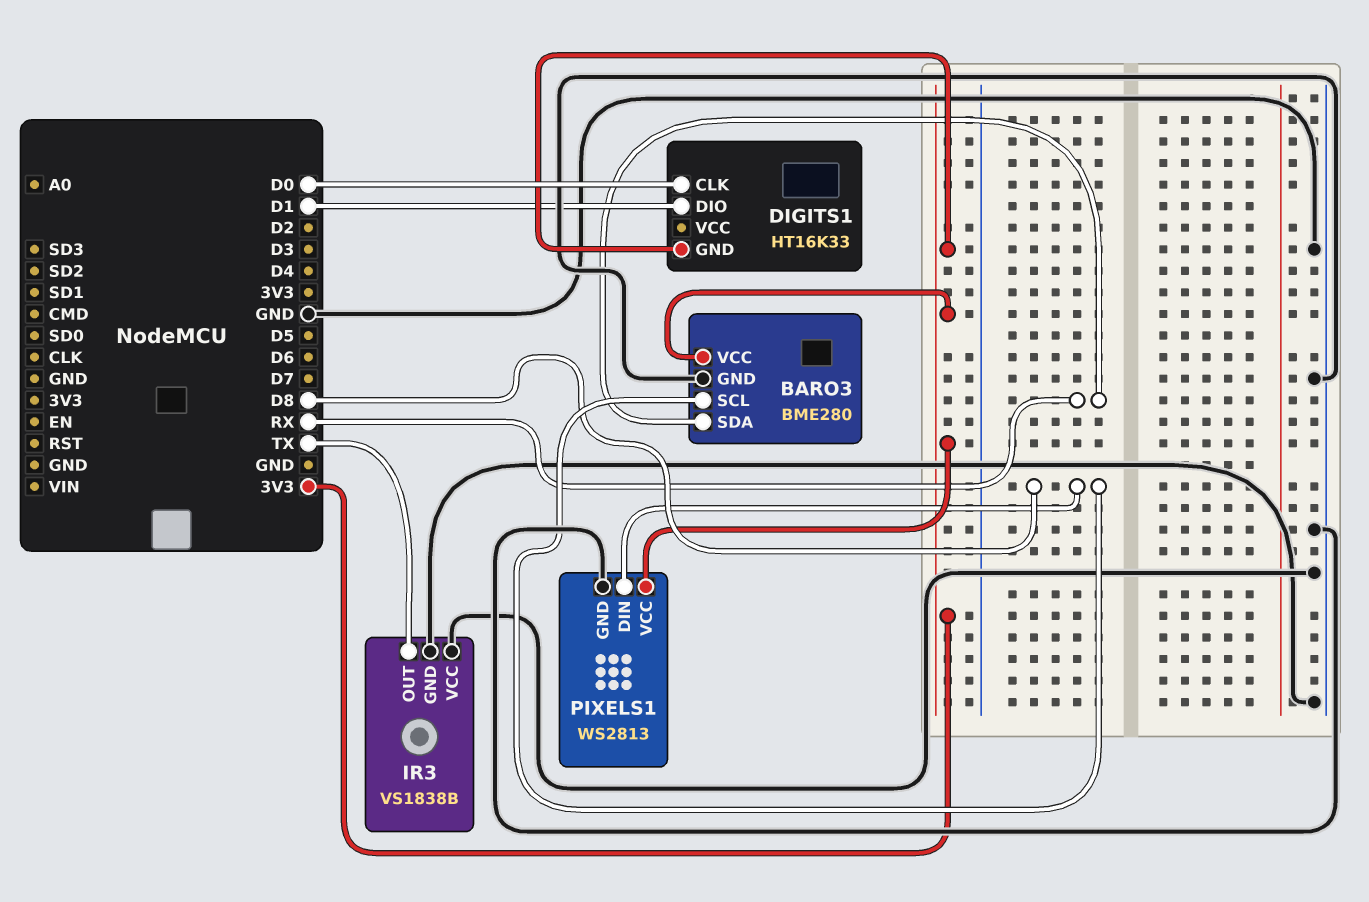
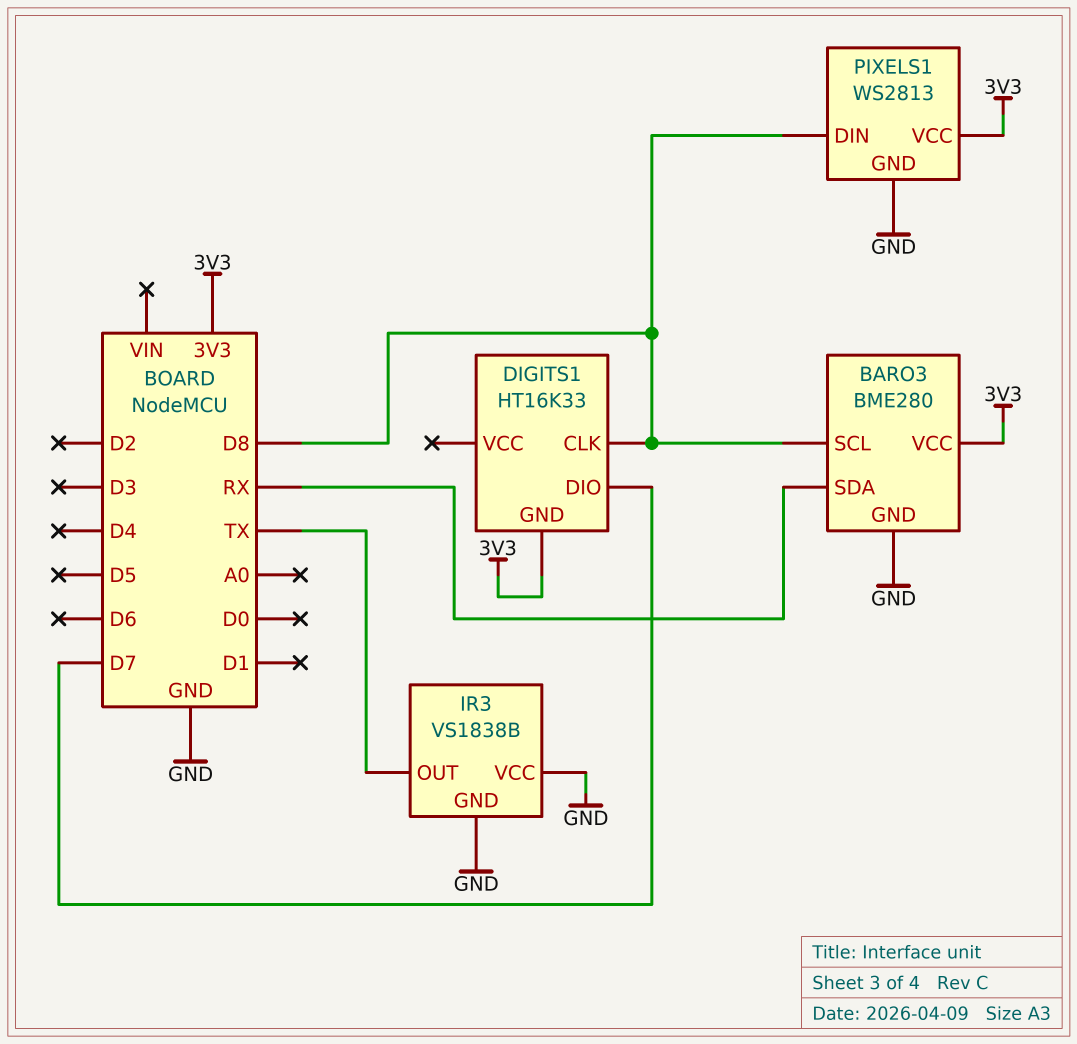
DIGITS1 pin CLK: D0 -> D8
DIGITS1 pin DIO: D1 -> D7

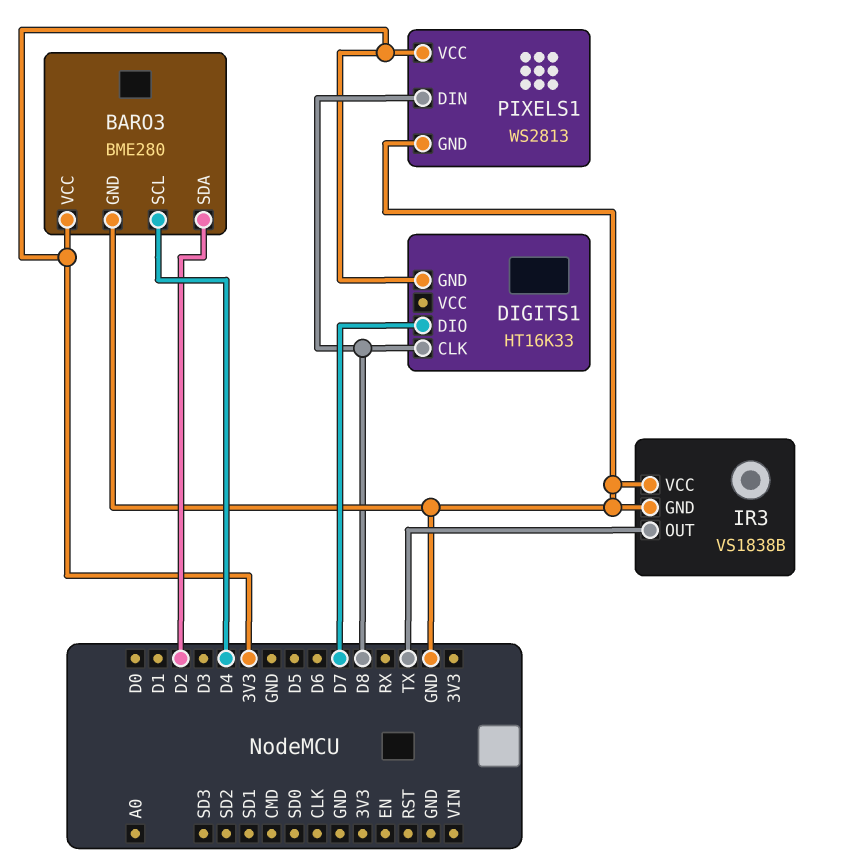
BARO3 pin SCL: D8 -> D4
BARO3 pin SDA: RX -> D2

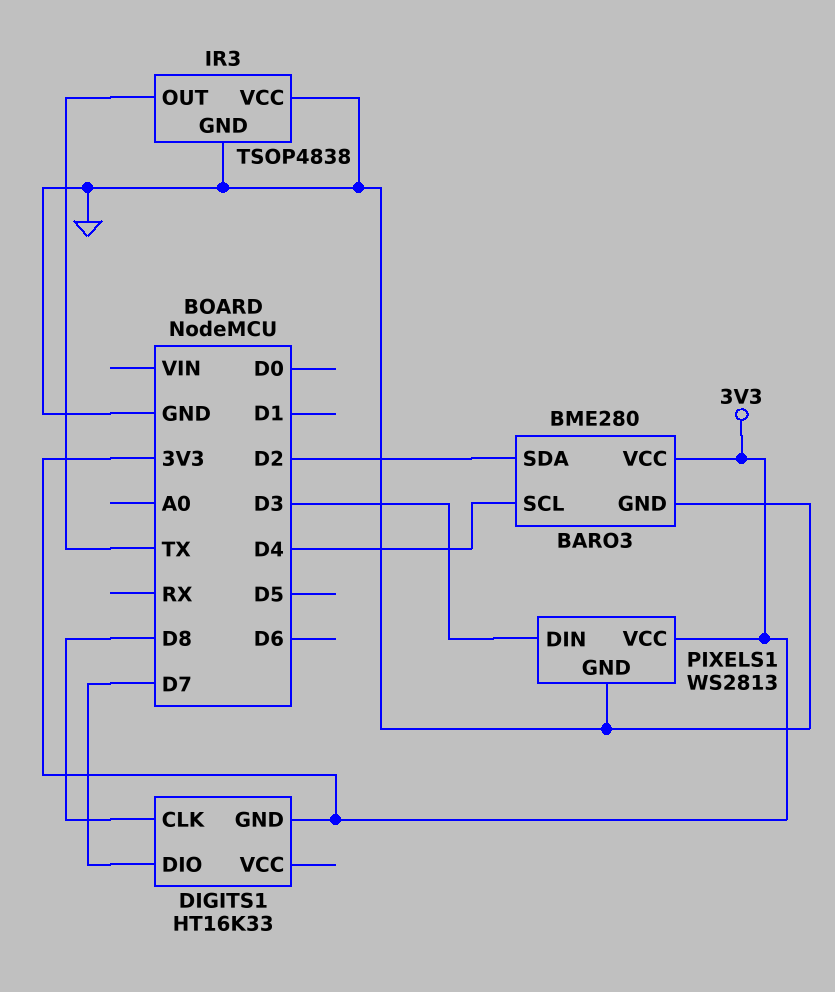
IR3: VS1838B -> TSOP4838
PIXELS1 pin DIN: D8 -> D3

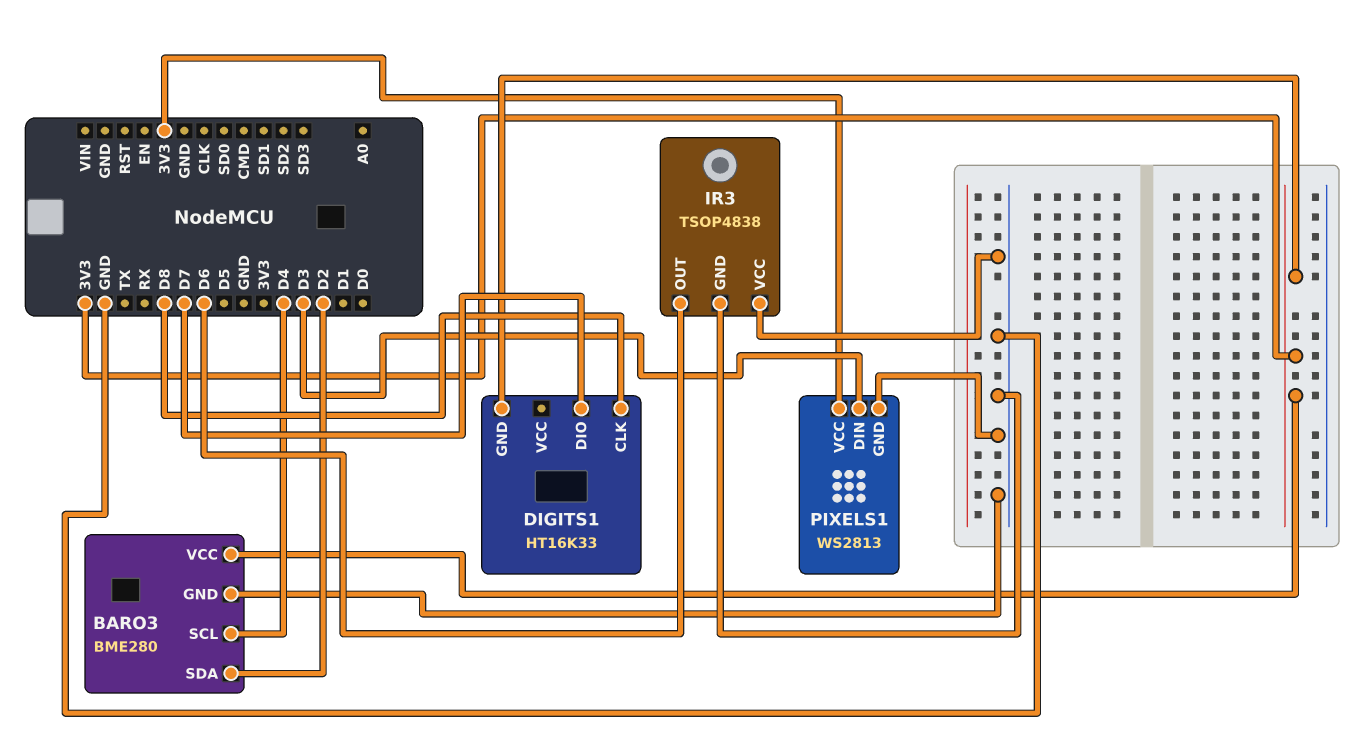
IR3 pin OUT: TX -> D6

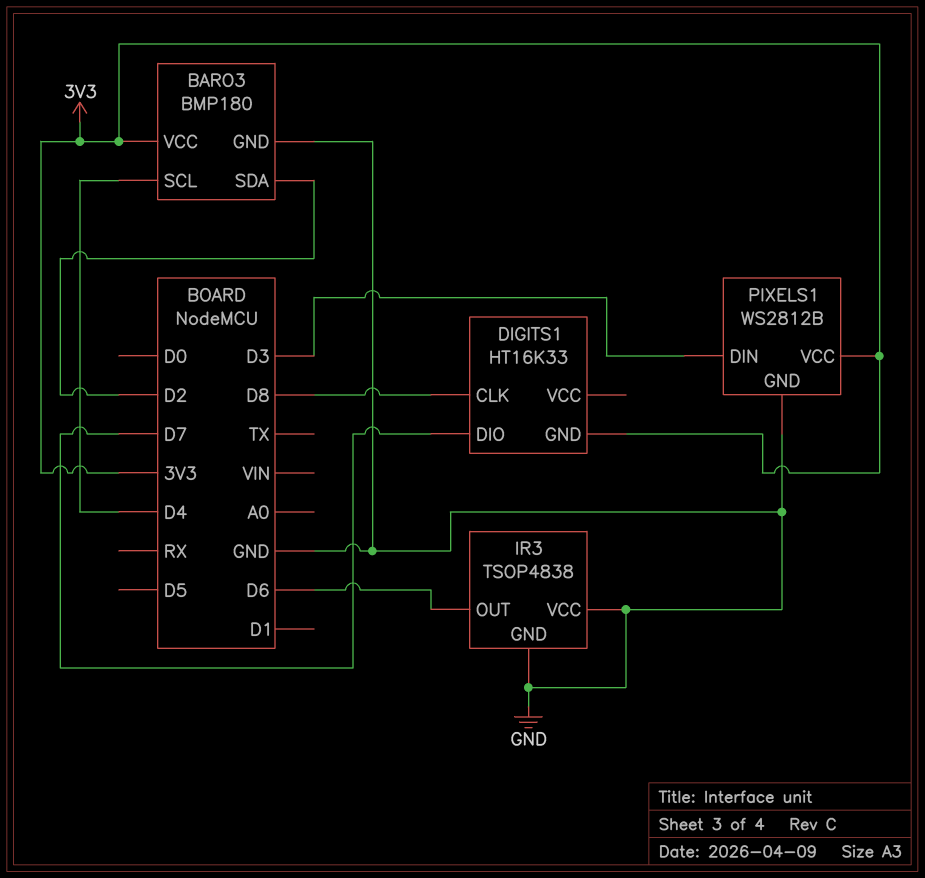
BARO3: BME280 -> BMP180
PIXELS1: WS2813 -> WS2812B

